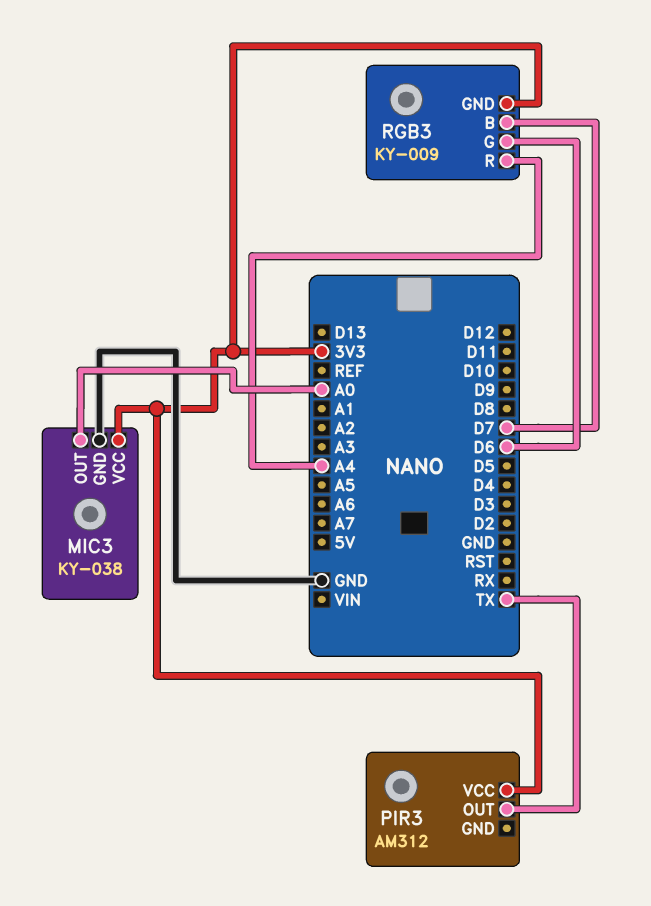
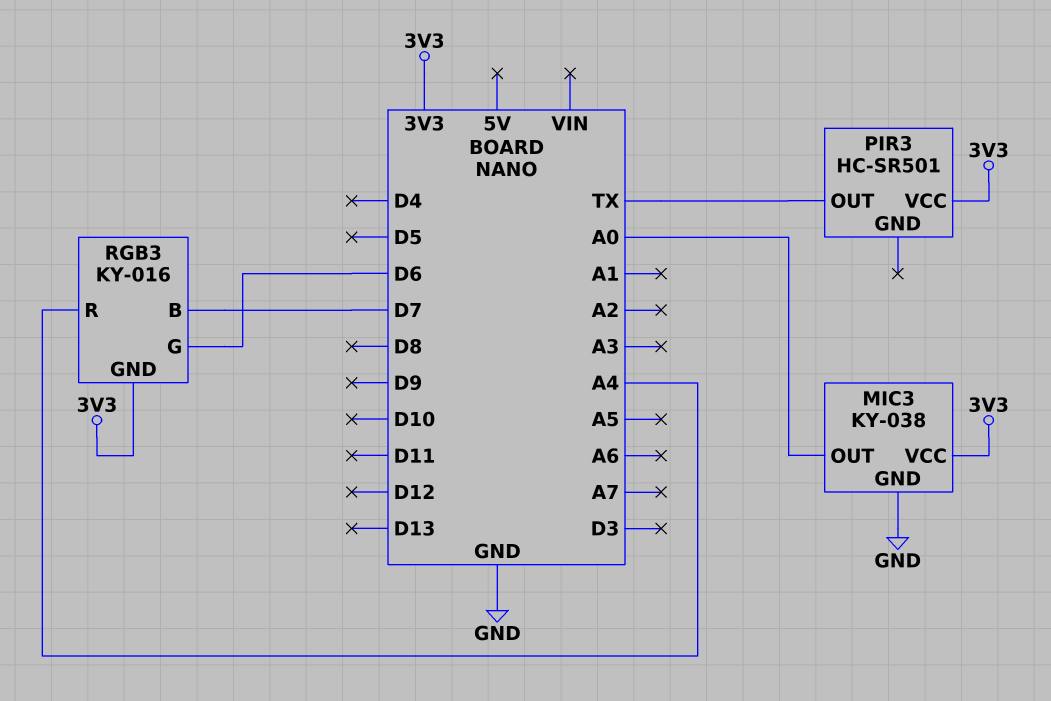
PIR3: AM312 -> HC-SR501
RGB3: KY-009 -> KY-016

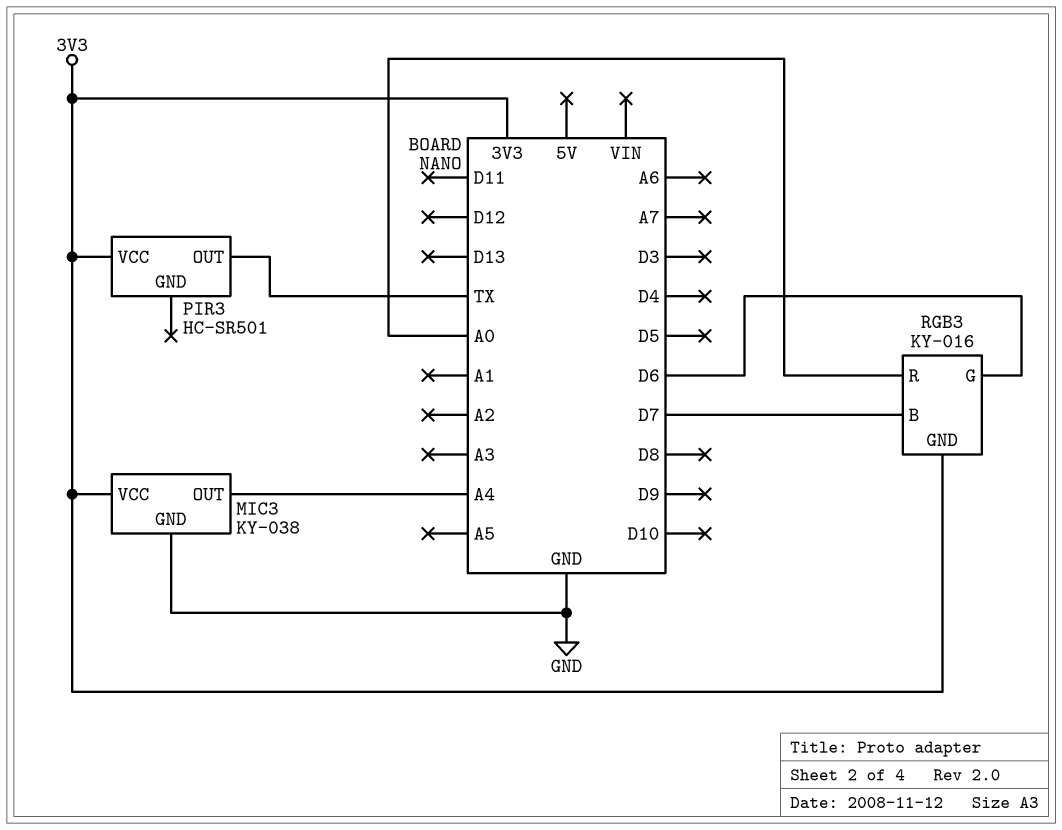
MIC3 pin OUT: A0 -> A4
RGB3 pin R: A4 -> A0

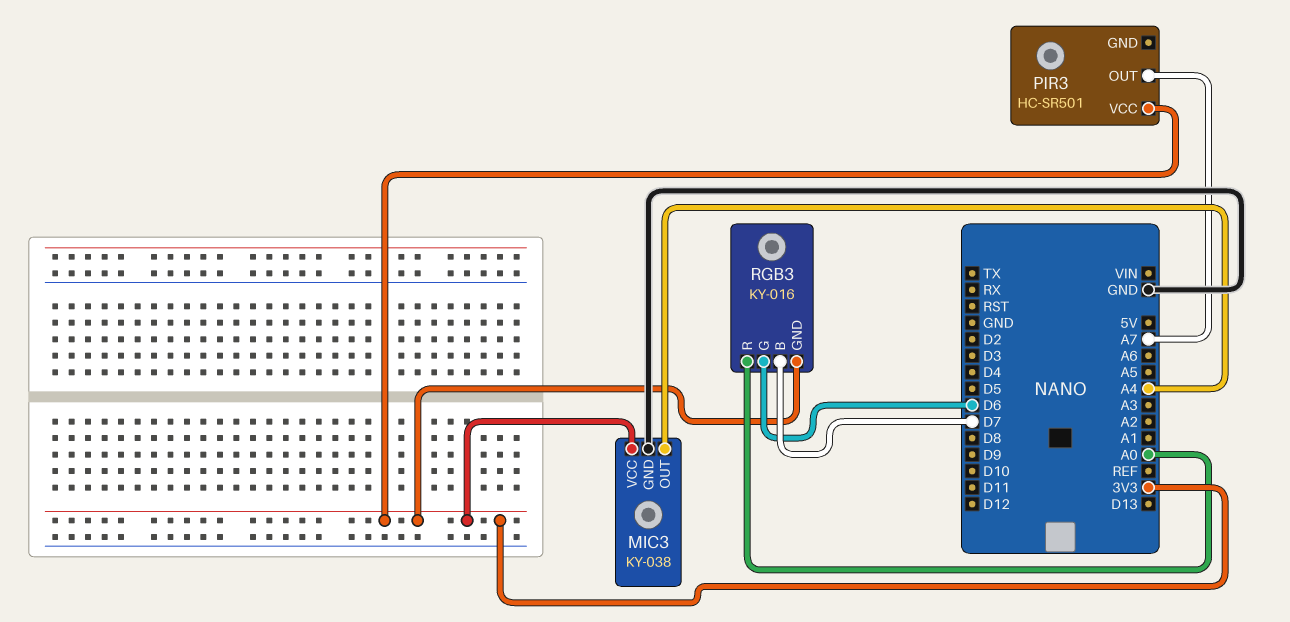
PIR3 pin OUT: TX -> A7

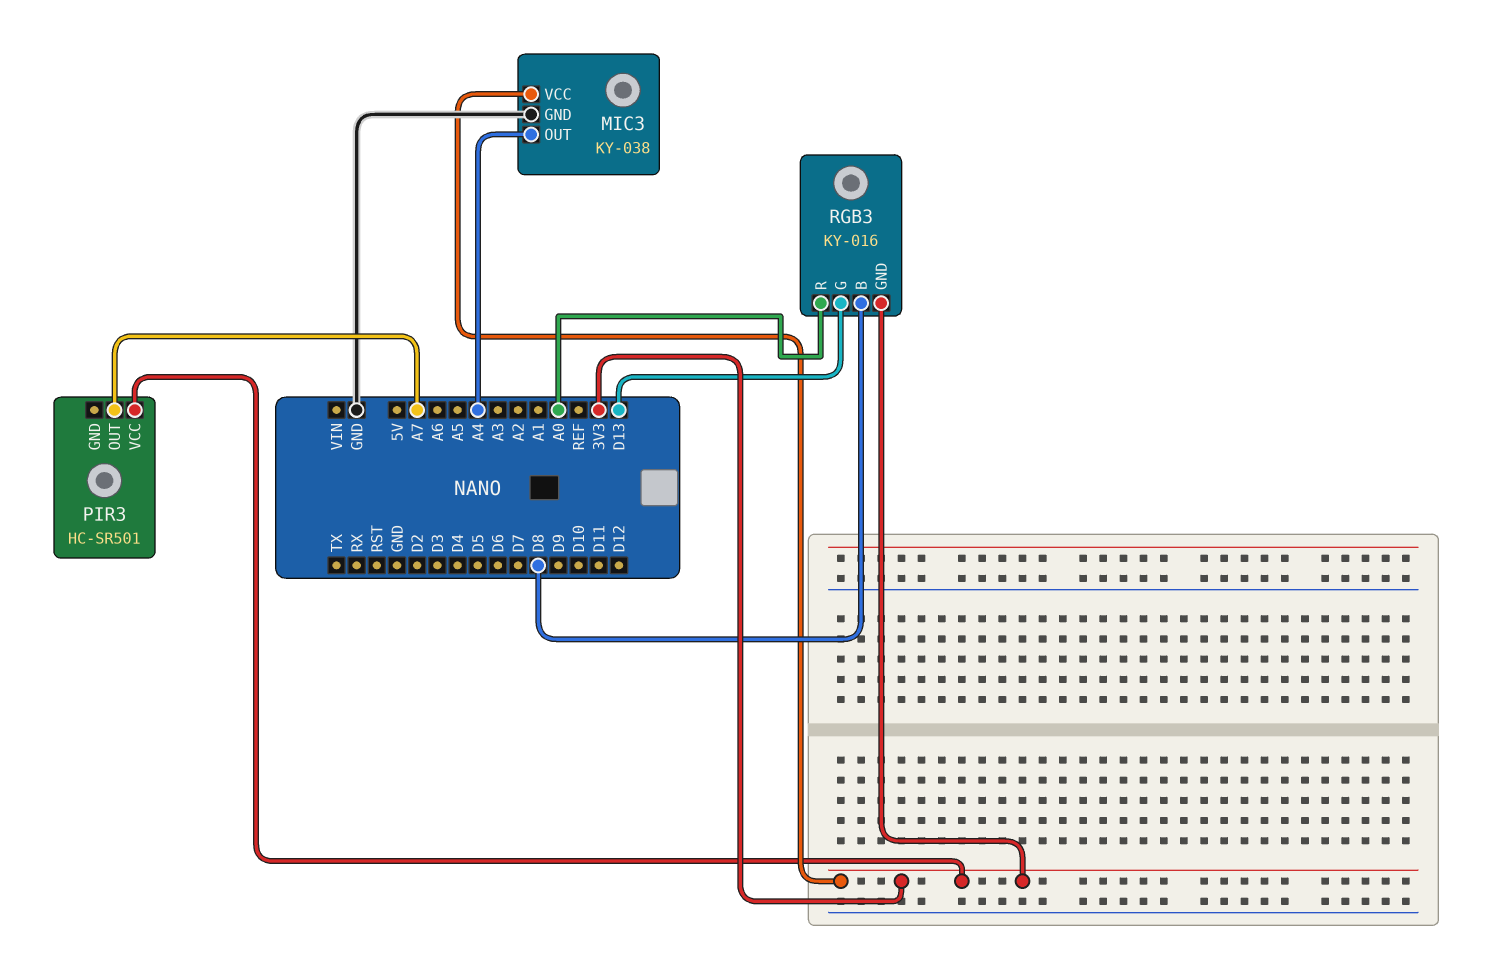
RGB3 pin B: D7 -> D8
RGB3 pin G: D6 -> D13

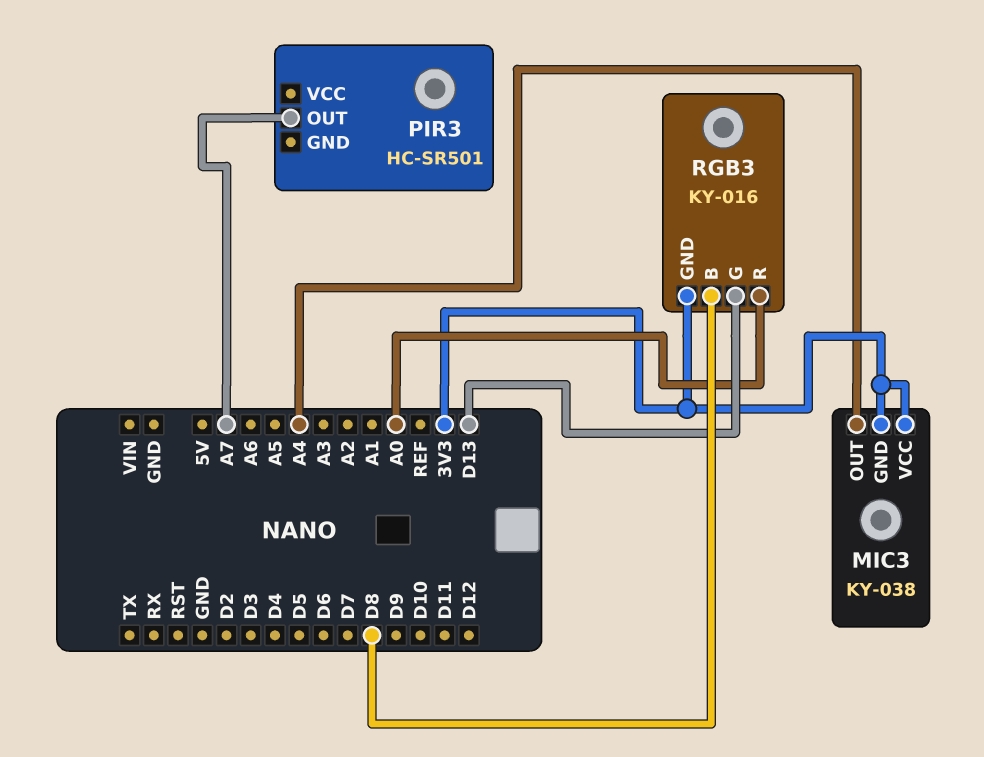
MIC3 pin GND: GND -> 3V3
PIR3 pin VCC: 3V3 -> none

